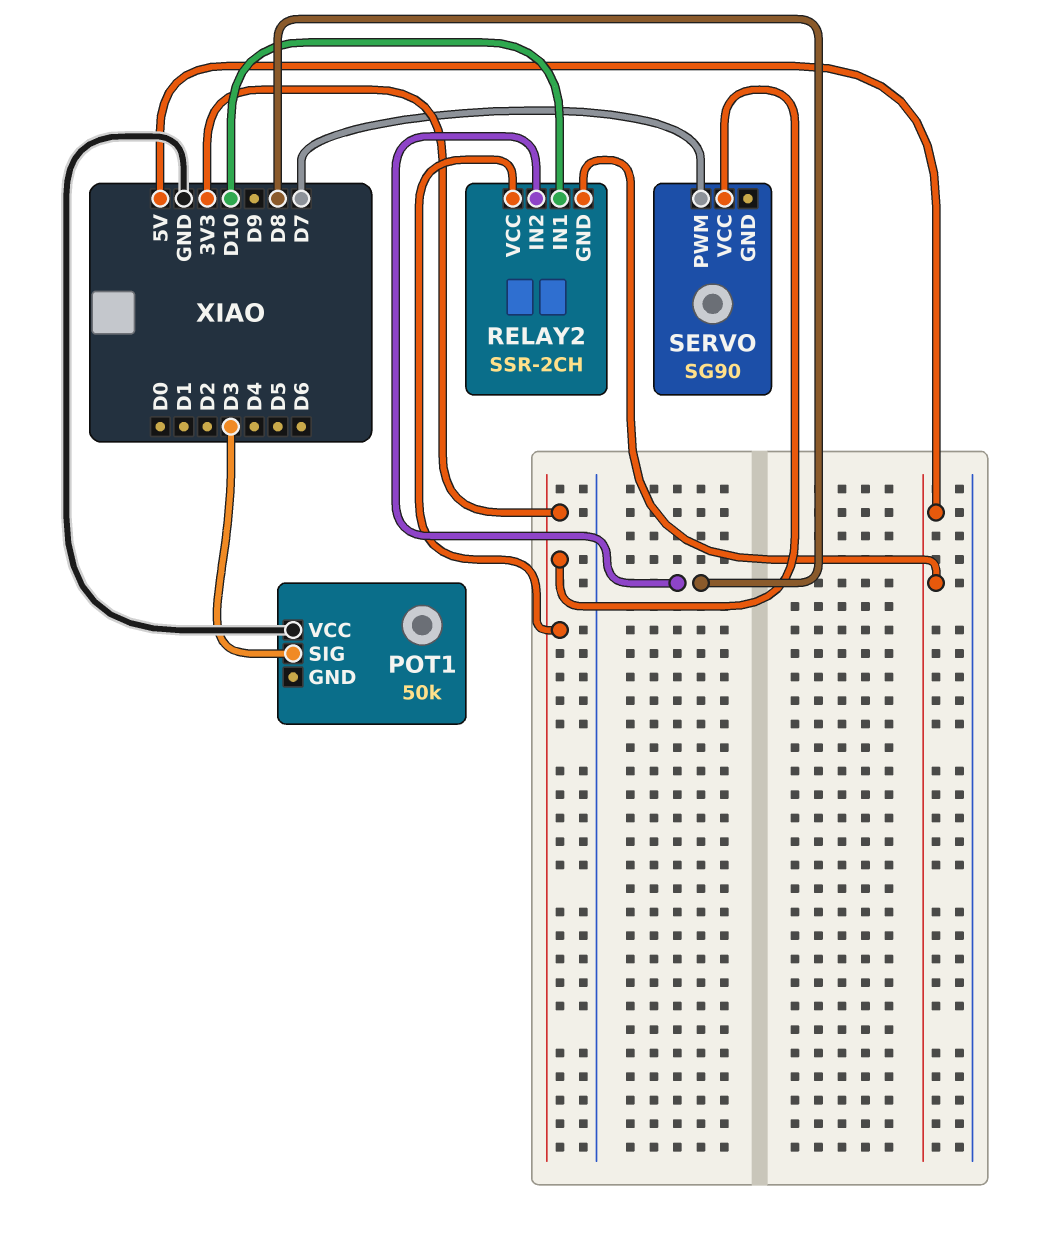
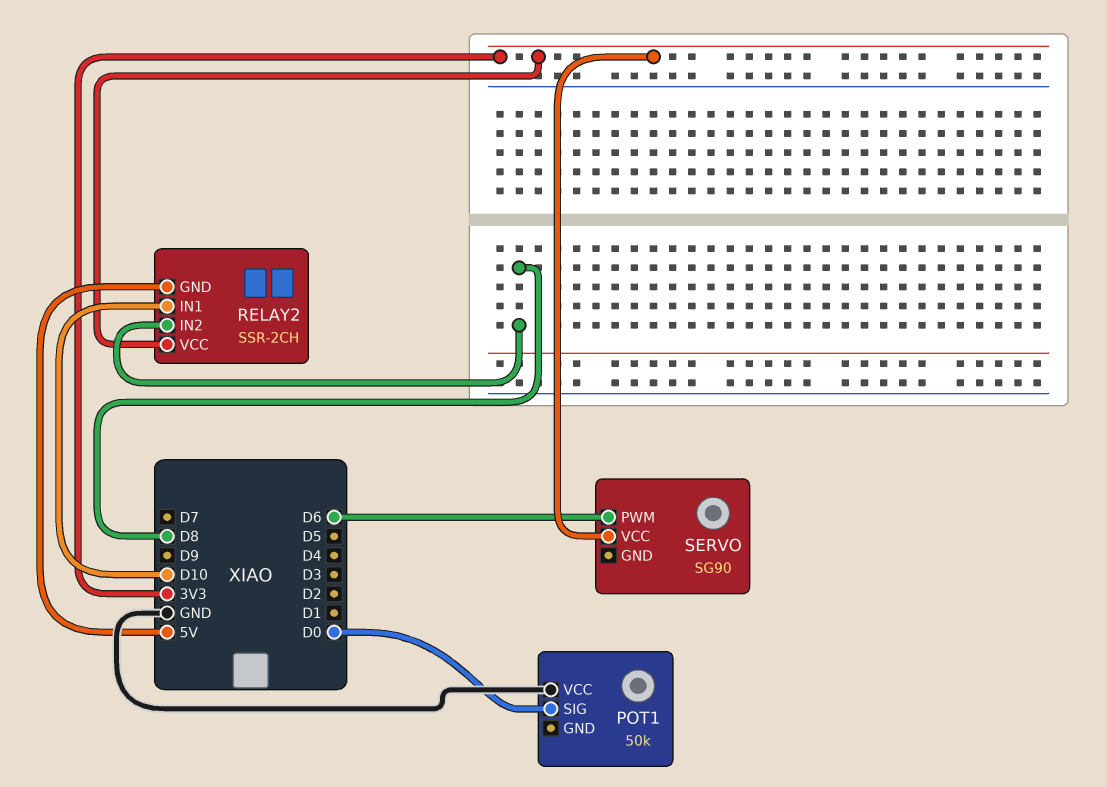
POT1 pin SIG: D3 -> D0
SERVO pin PWM: D7 -> D6

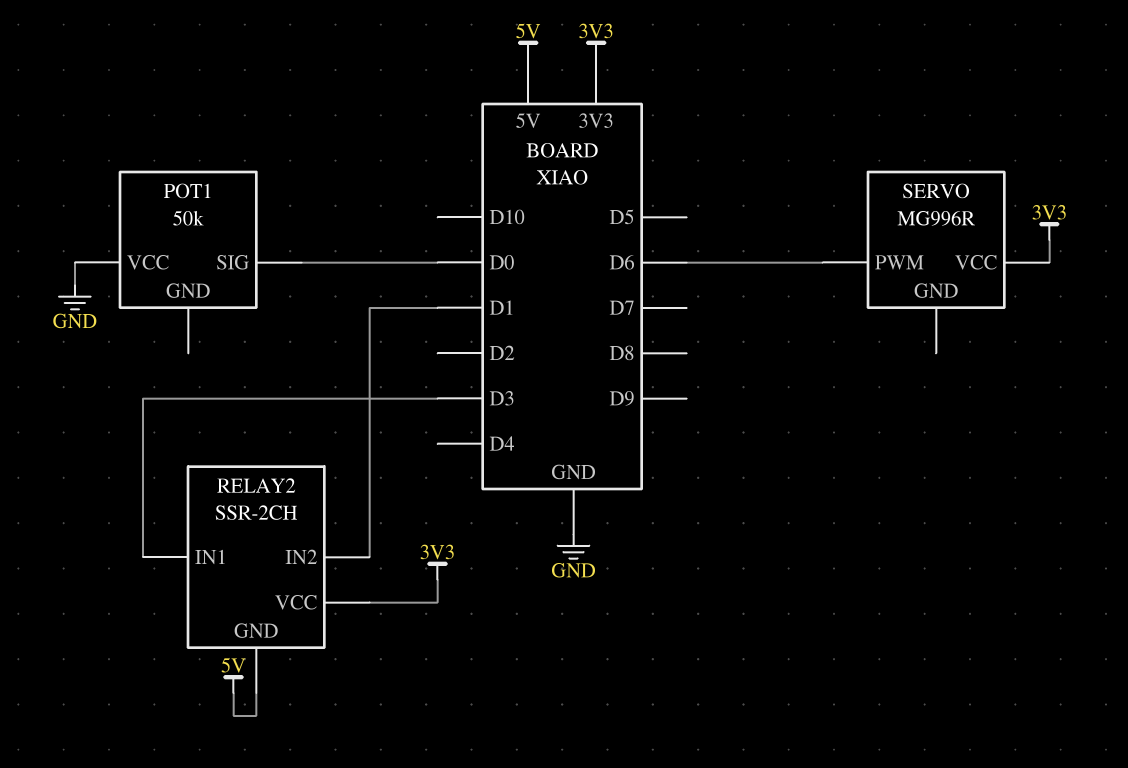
RELAY2 pin IN1: D10 -> D3
RELAY2 pin IN2: D8 -> D1
SERVO: SG90 -> MG996R

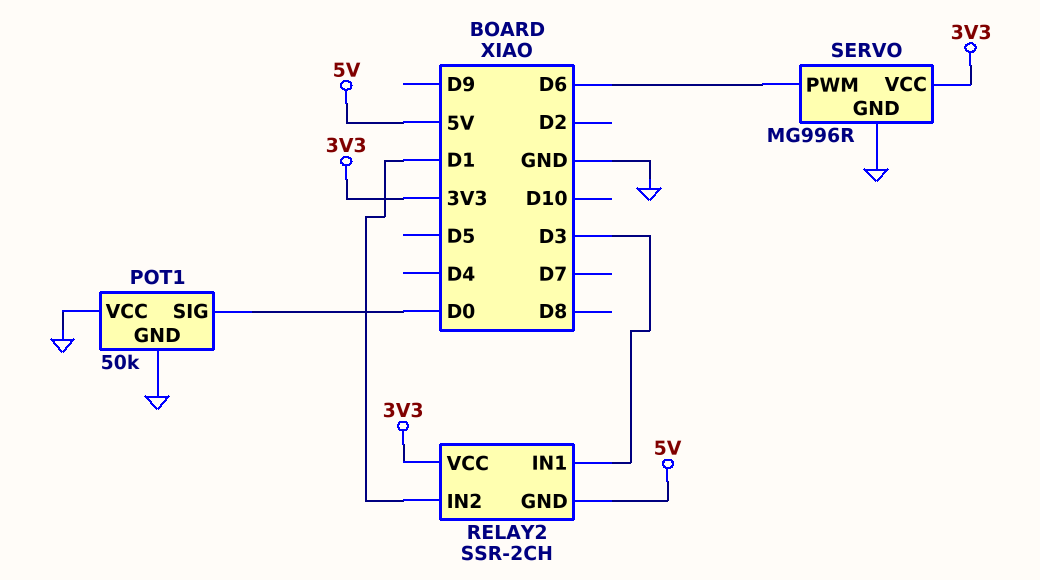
POT1 pin GND: none -> GND
SERVO pin GND: none -> GND

